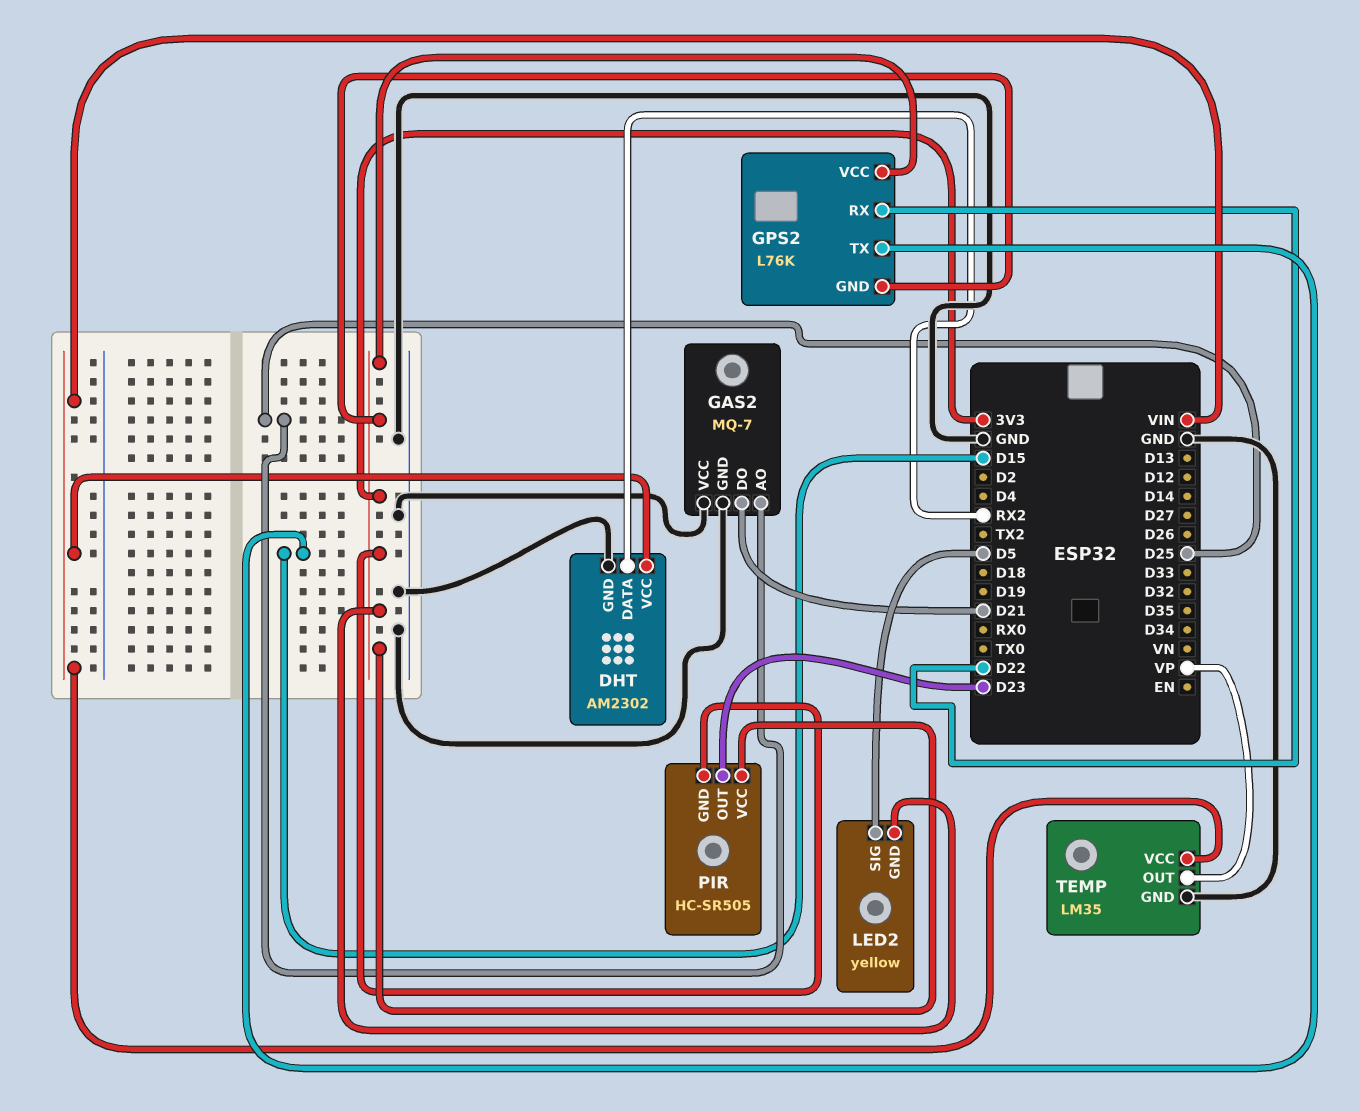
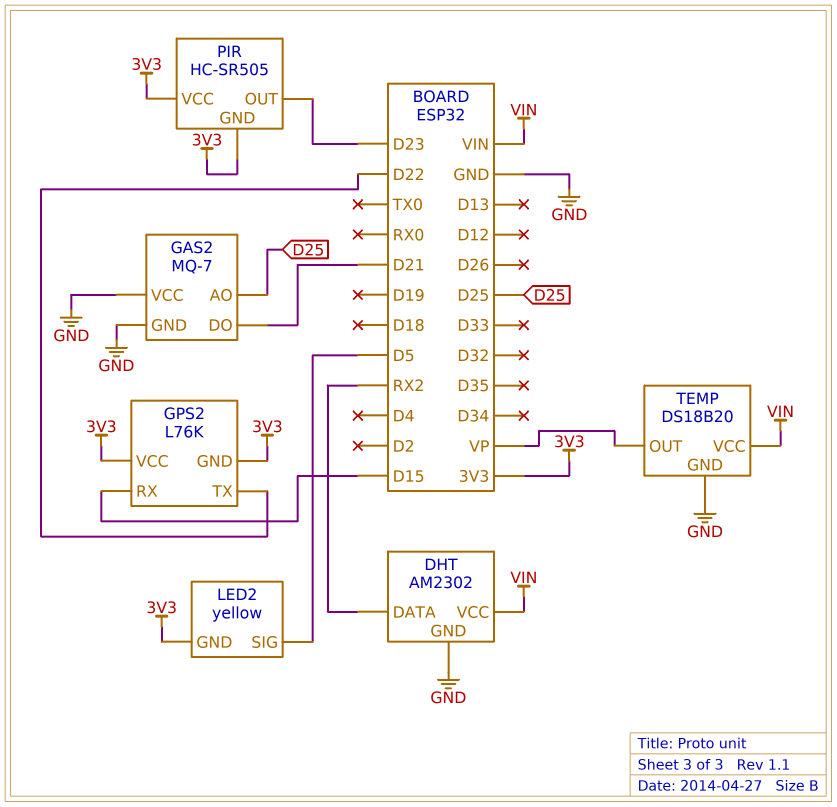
GPS2 pin RX: D22 -> D15
GPS2 pin TX: D15 -> D22
TEMP: LM35 -> DS18B20

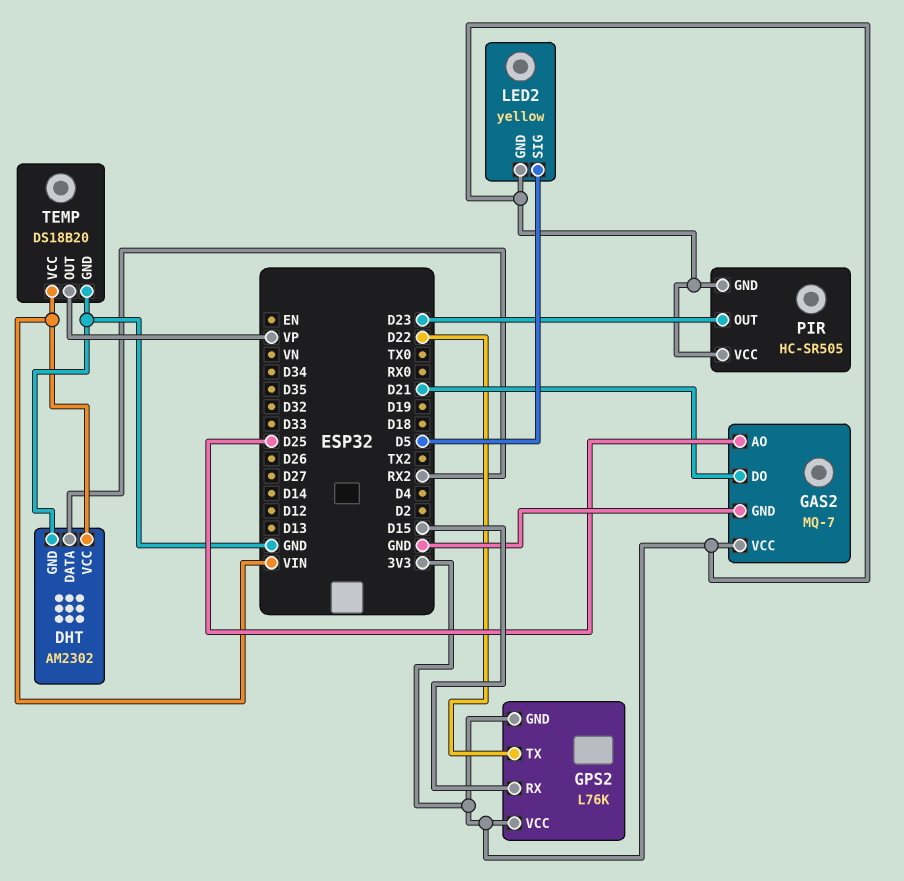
GAS2 pin VCC: GND -> 3V3

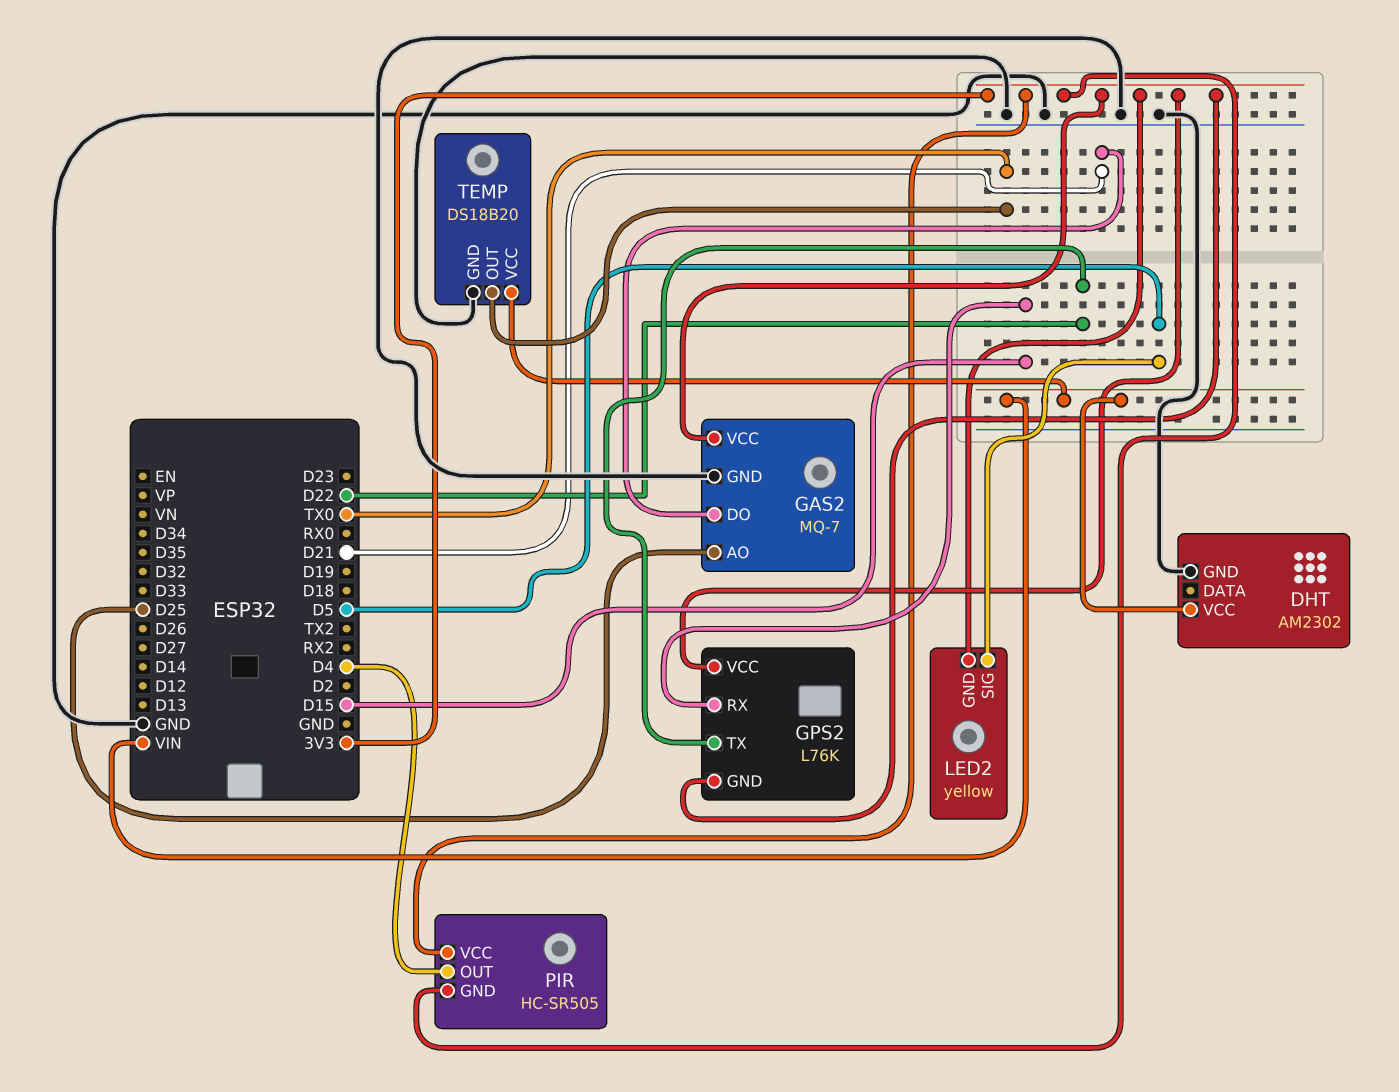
DHT pin DATA: RX2 -> none
PIR pin OUT: D23 -> D4
TEMP pin OUT: VP -> TX0

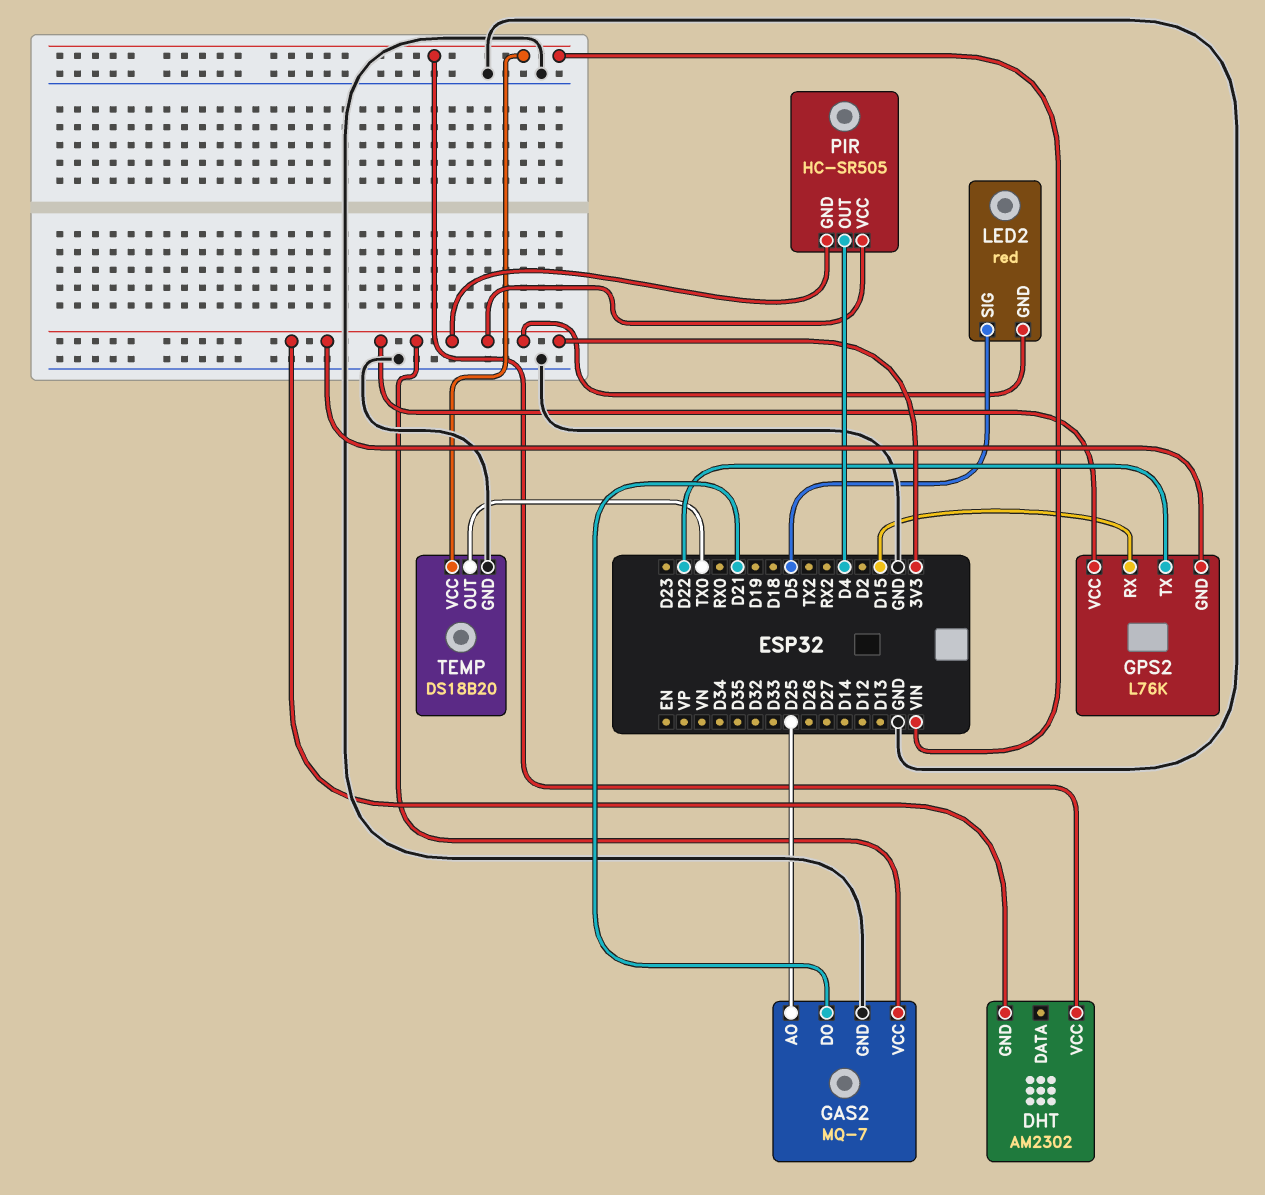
DHT pin GND: GND -> 3V3
LED2: yellow -> red

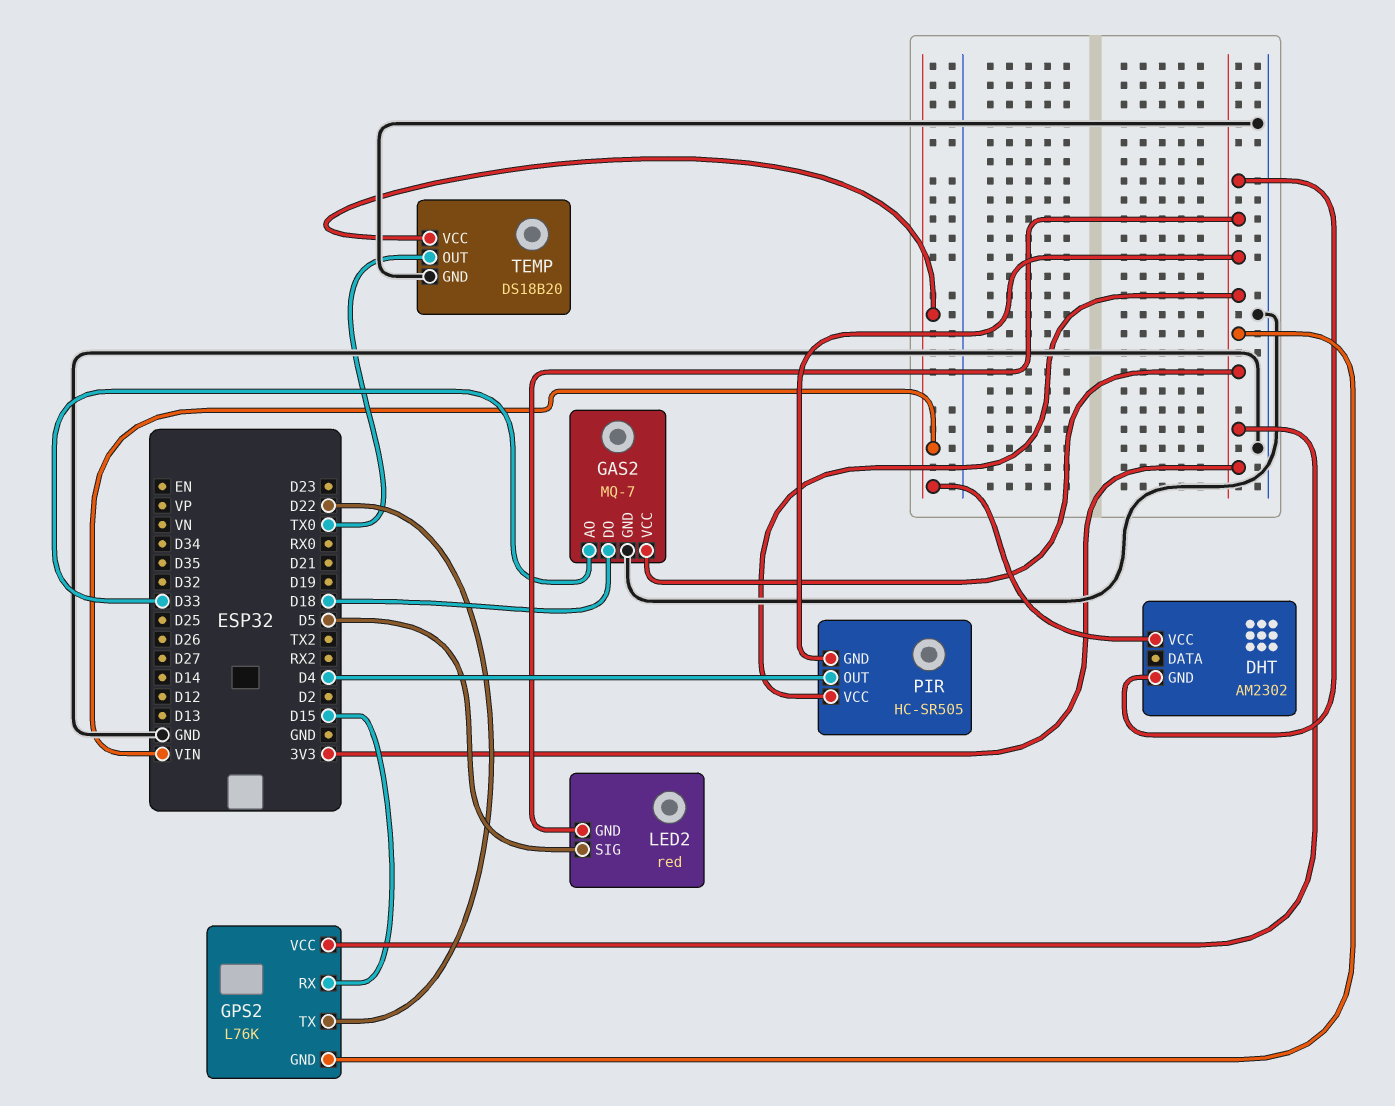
GAS2 pin AO: D25 -> D33
GAS2 pin DO: D21 -> D18

